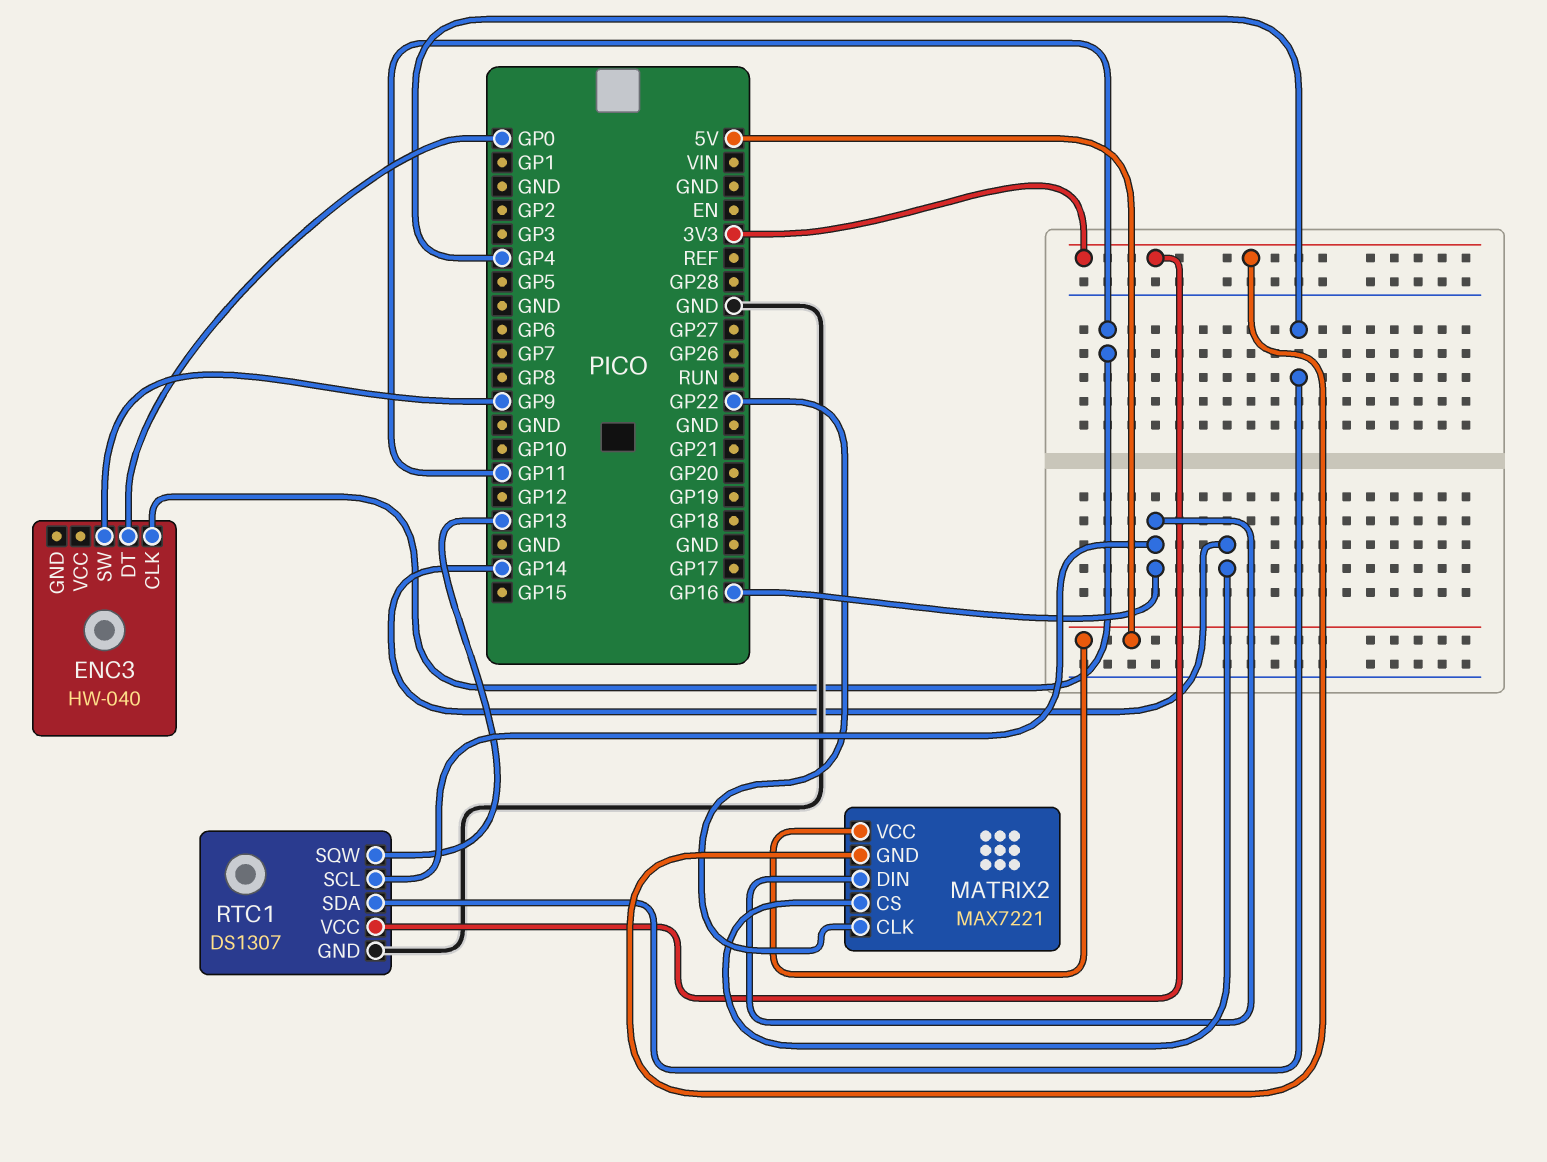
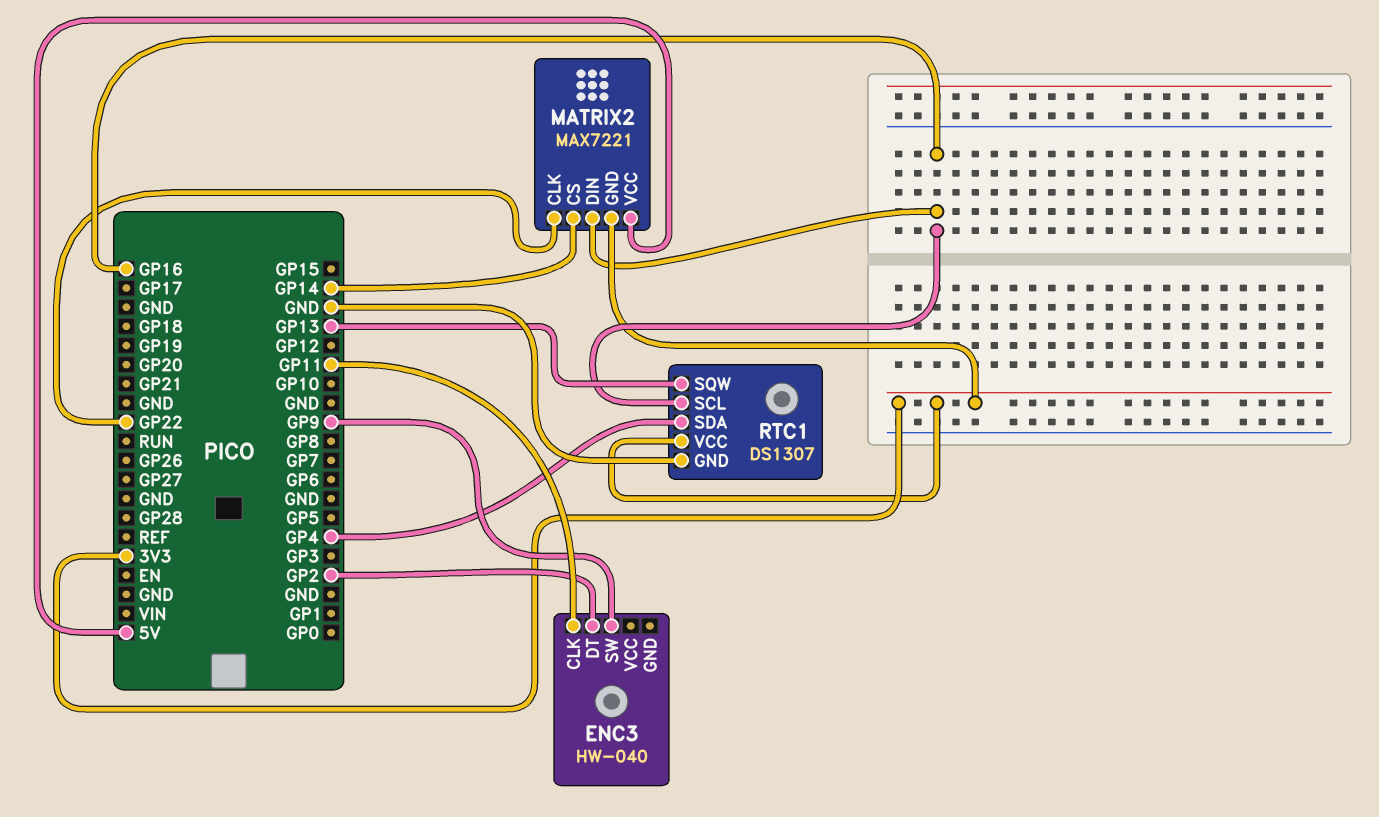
ENC3 pin DT: GP0 -> GP2

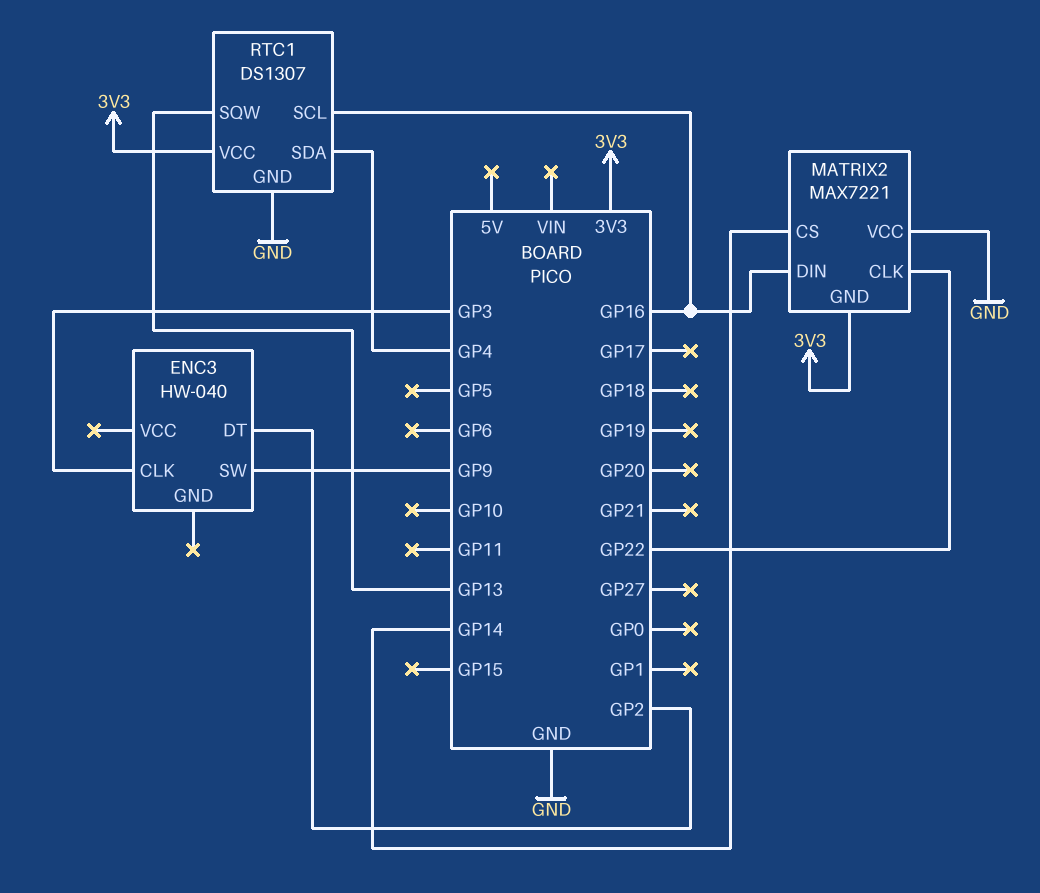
ENC3 pin CLK: GP11 -> GP3
MATRIX2 pin VCC: 5V -> GND

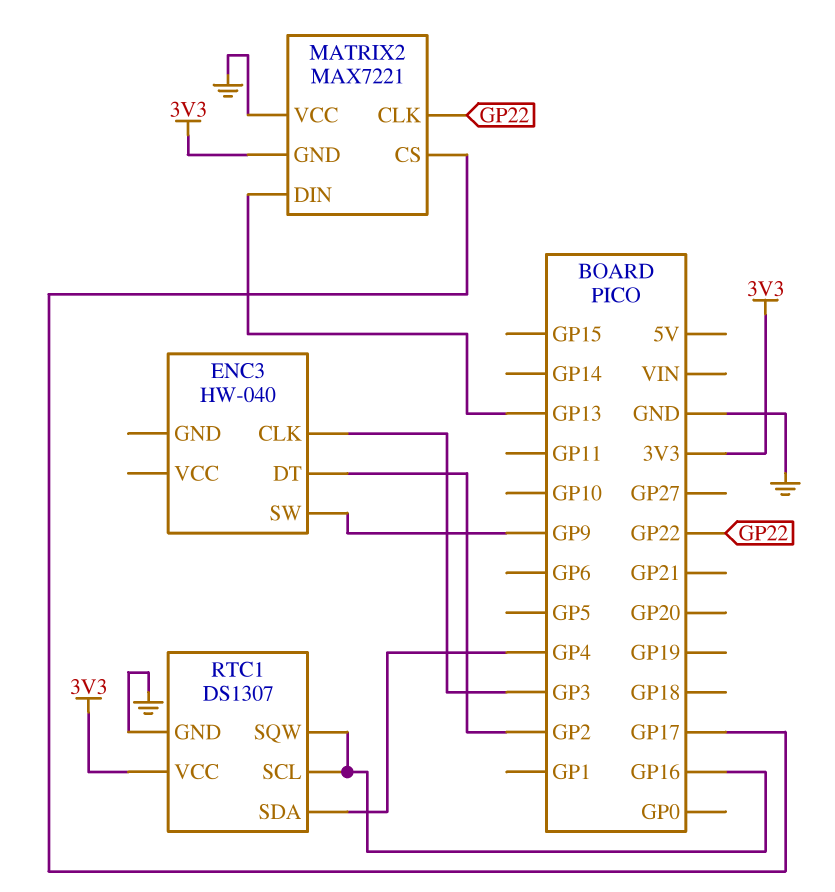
MATRIX2 pin CS: GP14 -> GP17
MATRIX2 pin DIN: GP16 -> GP13
RTC1 pin SQW: GP13 -> GP16

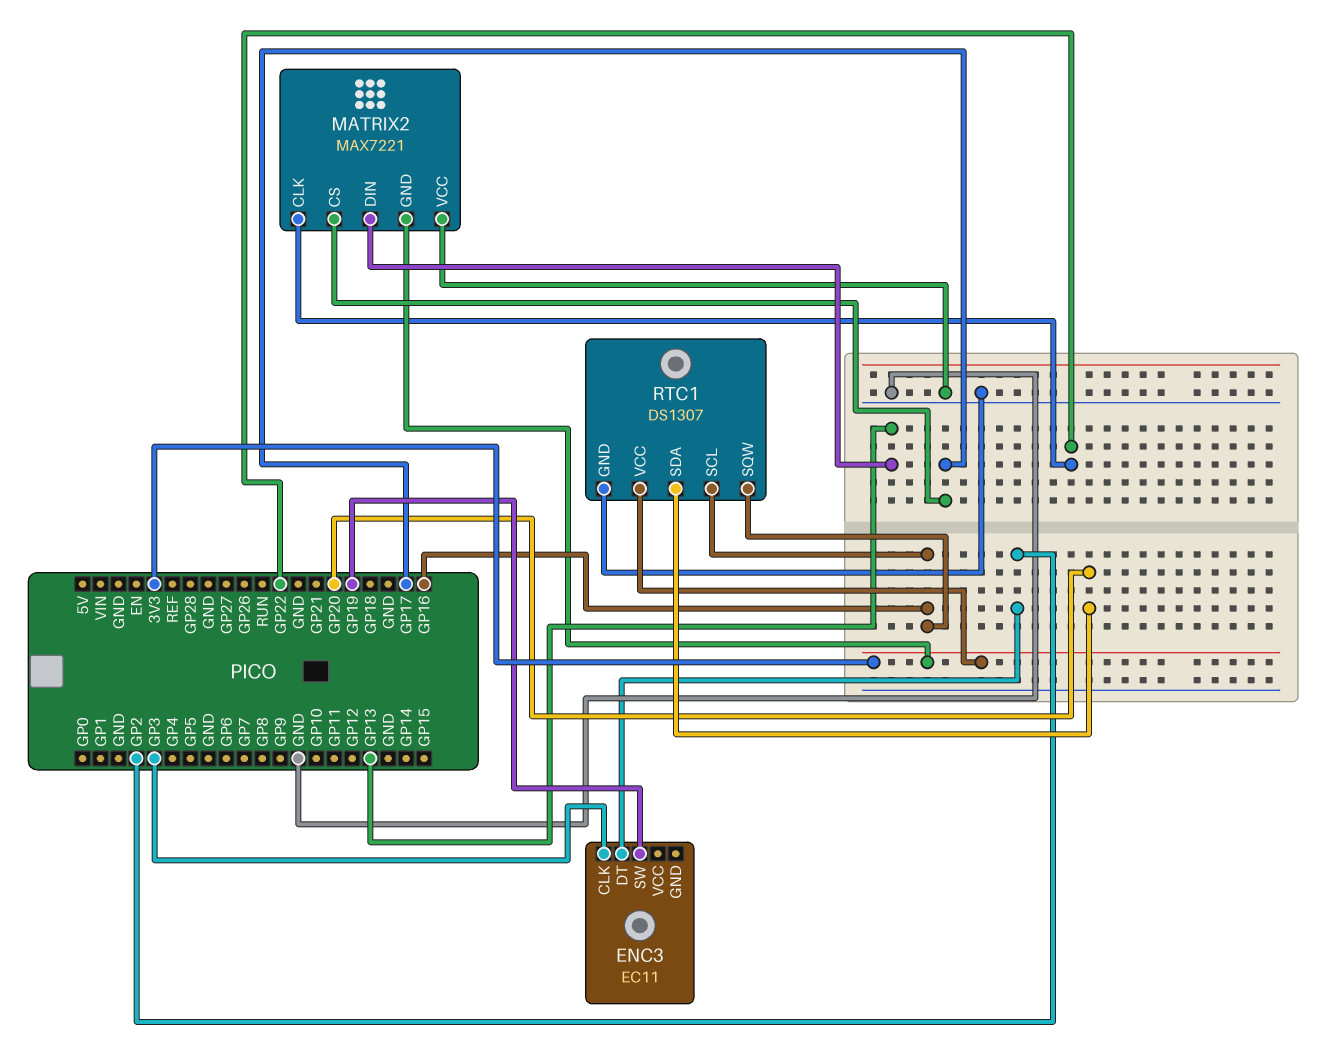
ENC3: HW-040 -> EC11
ENC3 pin SW: GP9 -> GP19
RTC1 pin SDA: GP4 -> GP20

